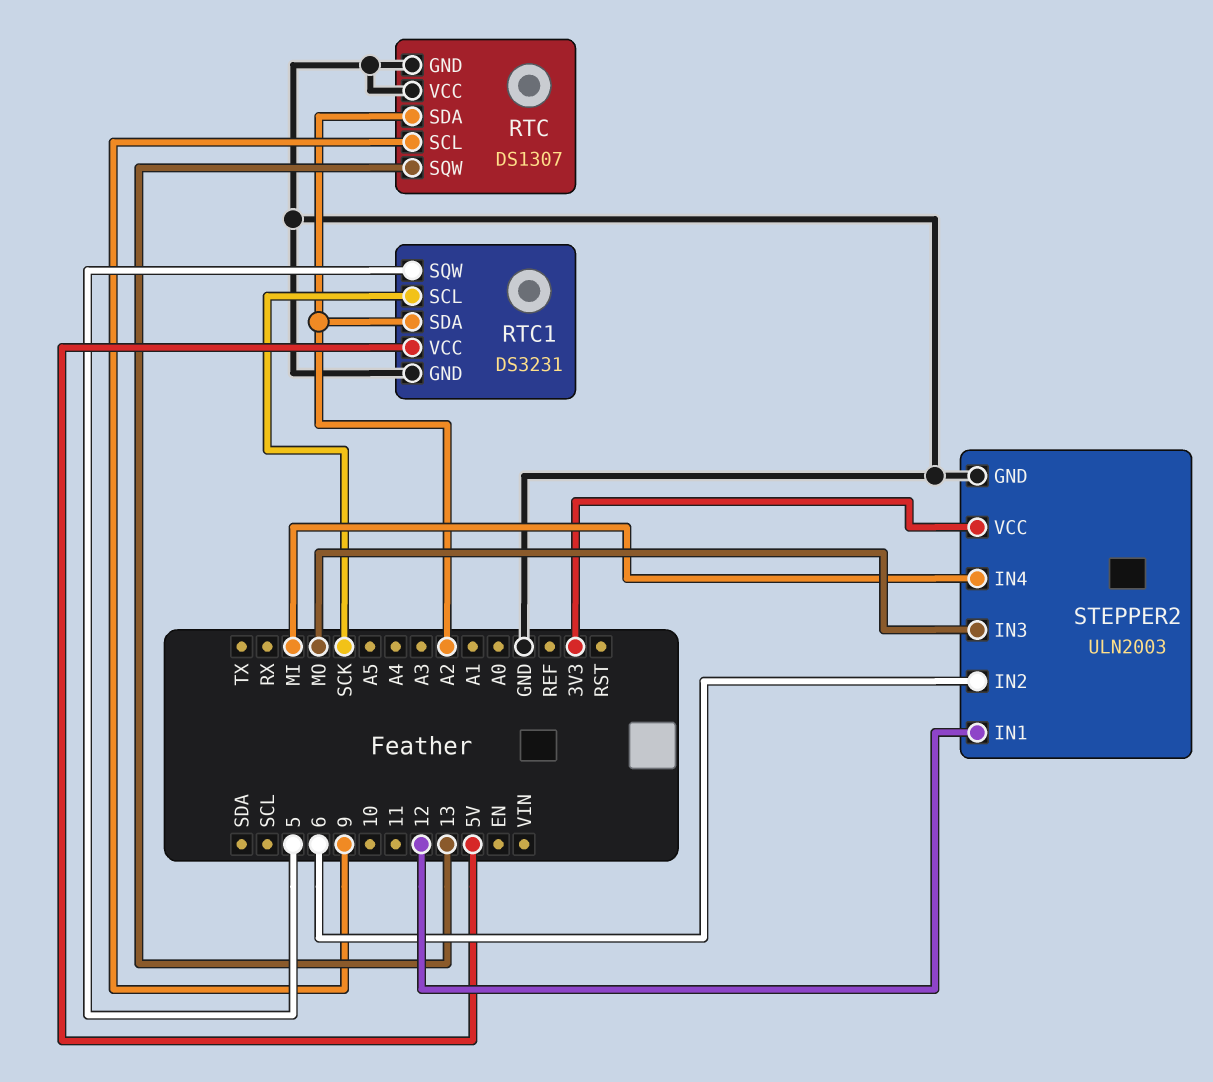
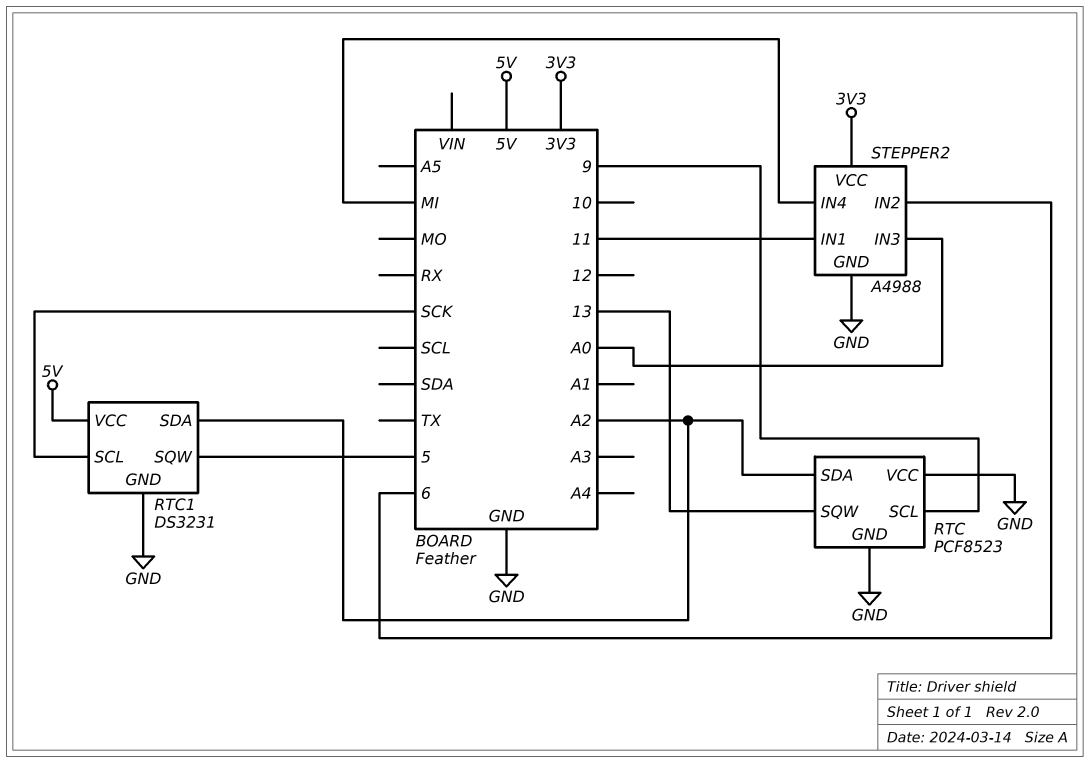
RTC: DS1307 -> PCF8523
STEPPER2: ULN2003 -> A4988
STEPPER2 pin IN1: 12 -> 11
STEPPER2 pin IN3: MO -> A0

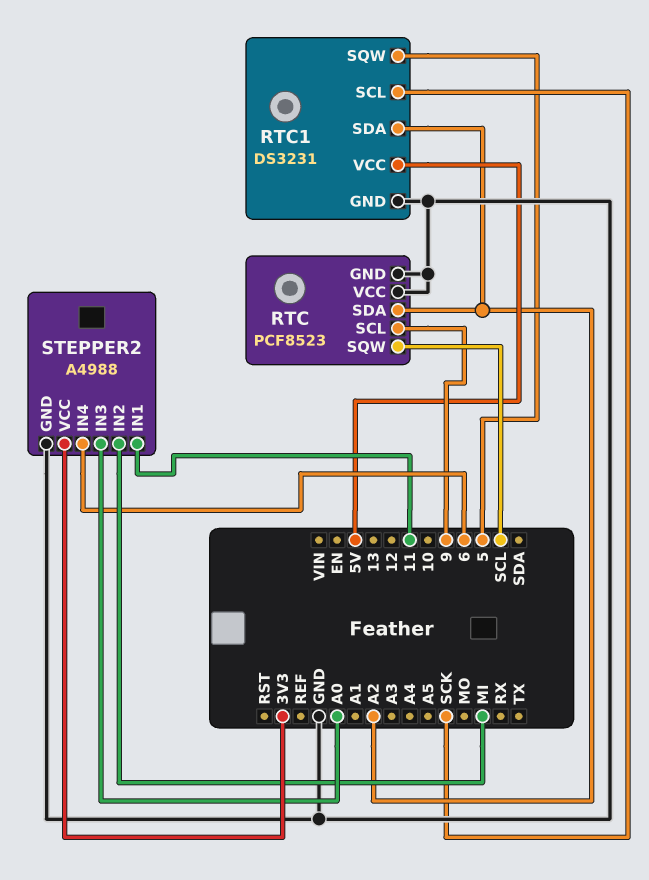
RTC pin SQW: 13 -> SCL
STEPPER2 pin IN2: 6 -> MI
STEPPER2 pin IN4: MI -> 6

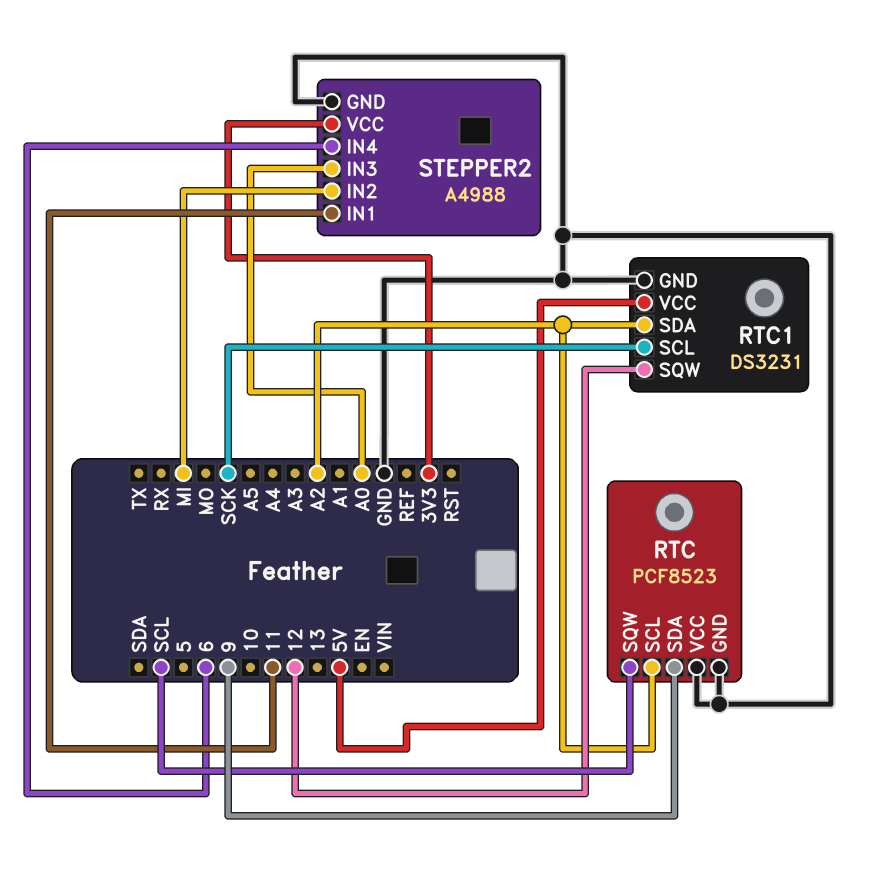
RTC pin SCL: 9 -> A2
RTC pin SDA: A2 -> 9
RTC1 pin SQW: 5 -> 12

